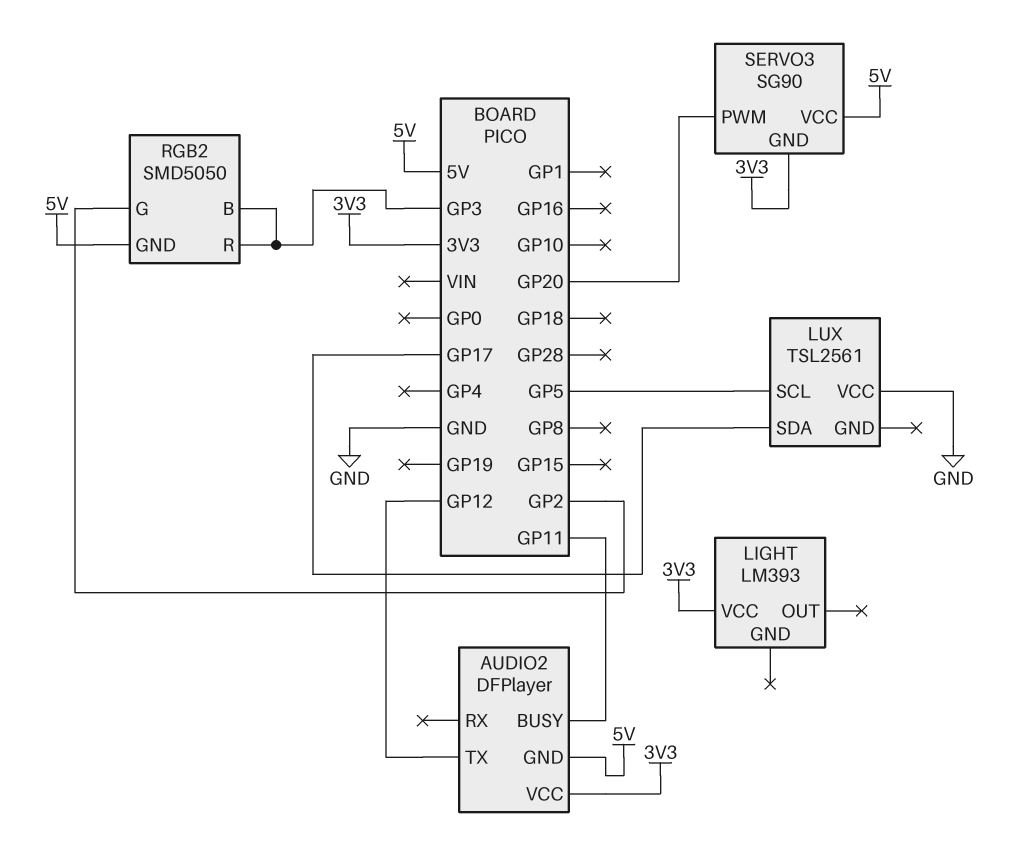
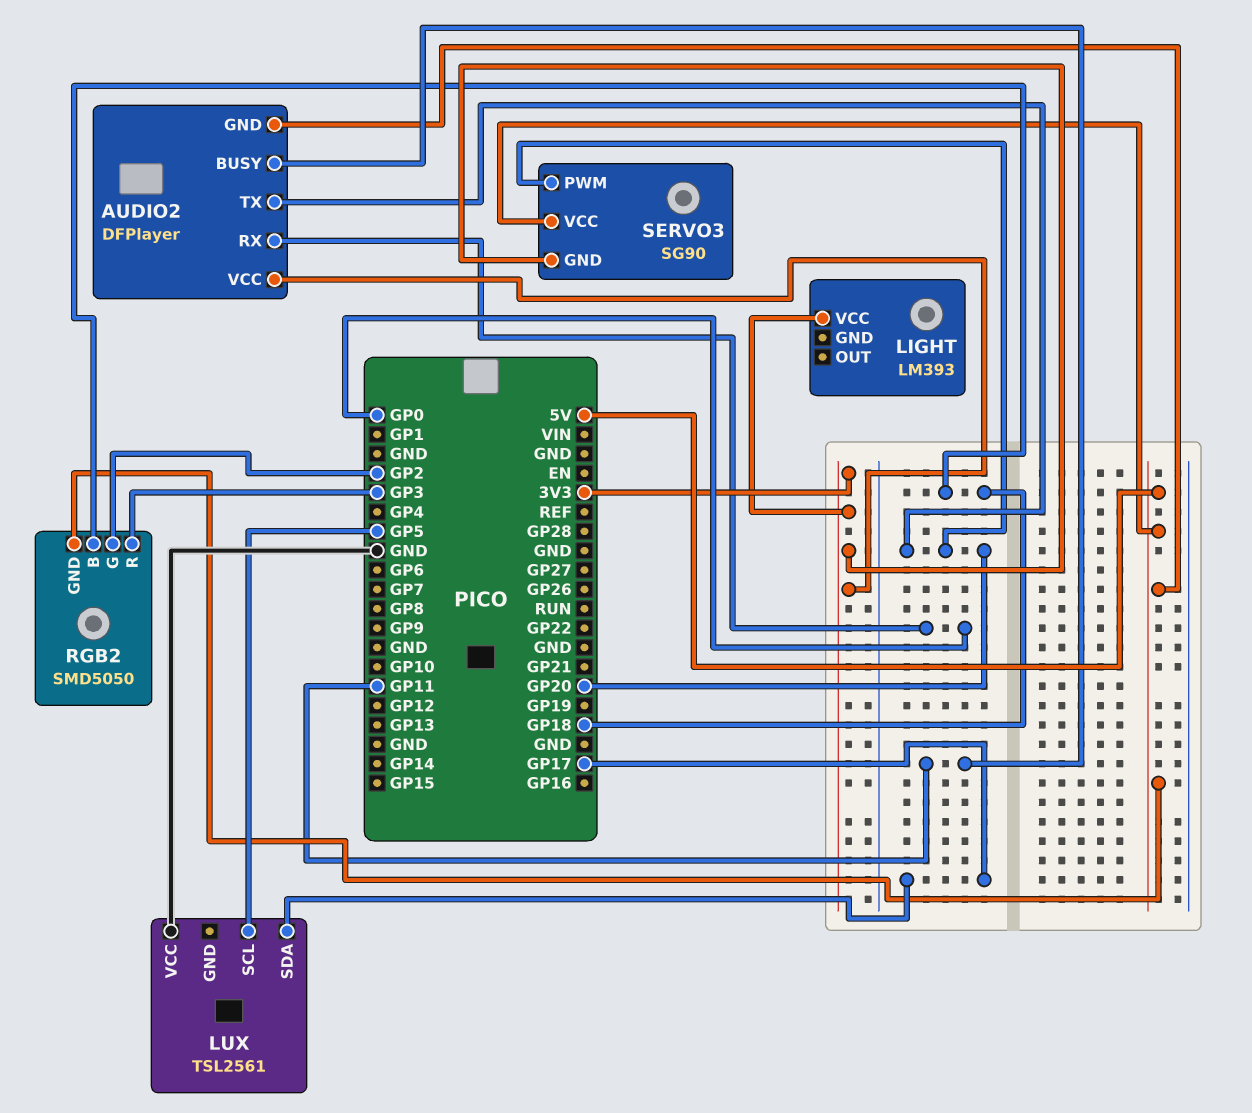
AUDIO2 pin RX: none -> GP0
AUDIO2 pin TX: GP12 -> GP20
RGB2 pin B: GP3 -> GP18

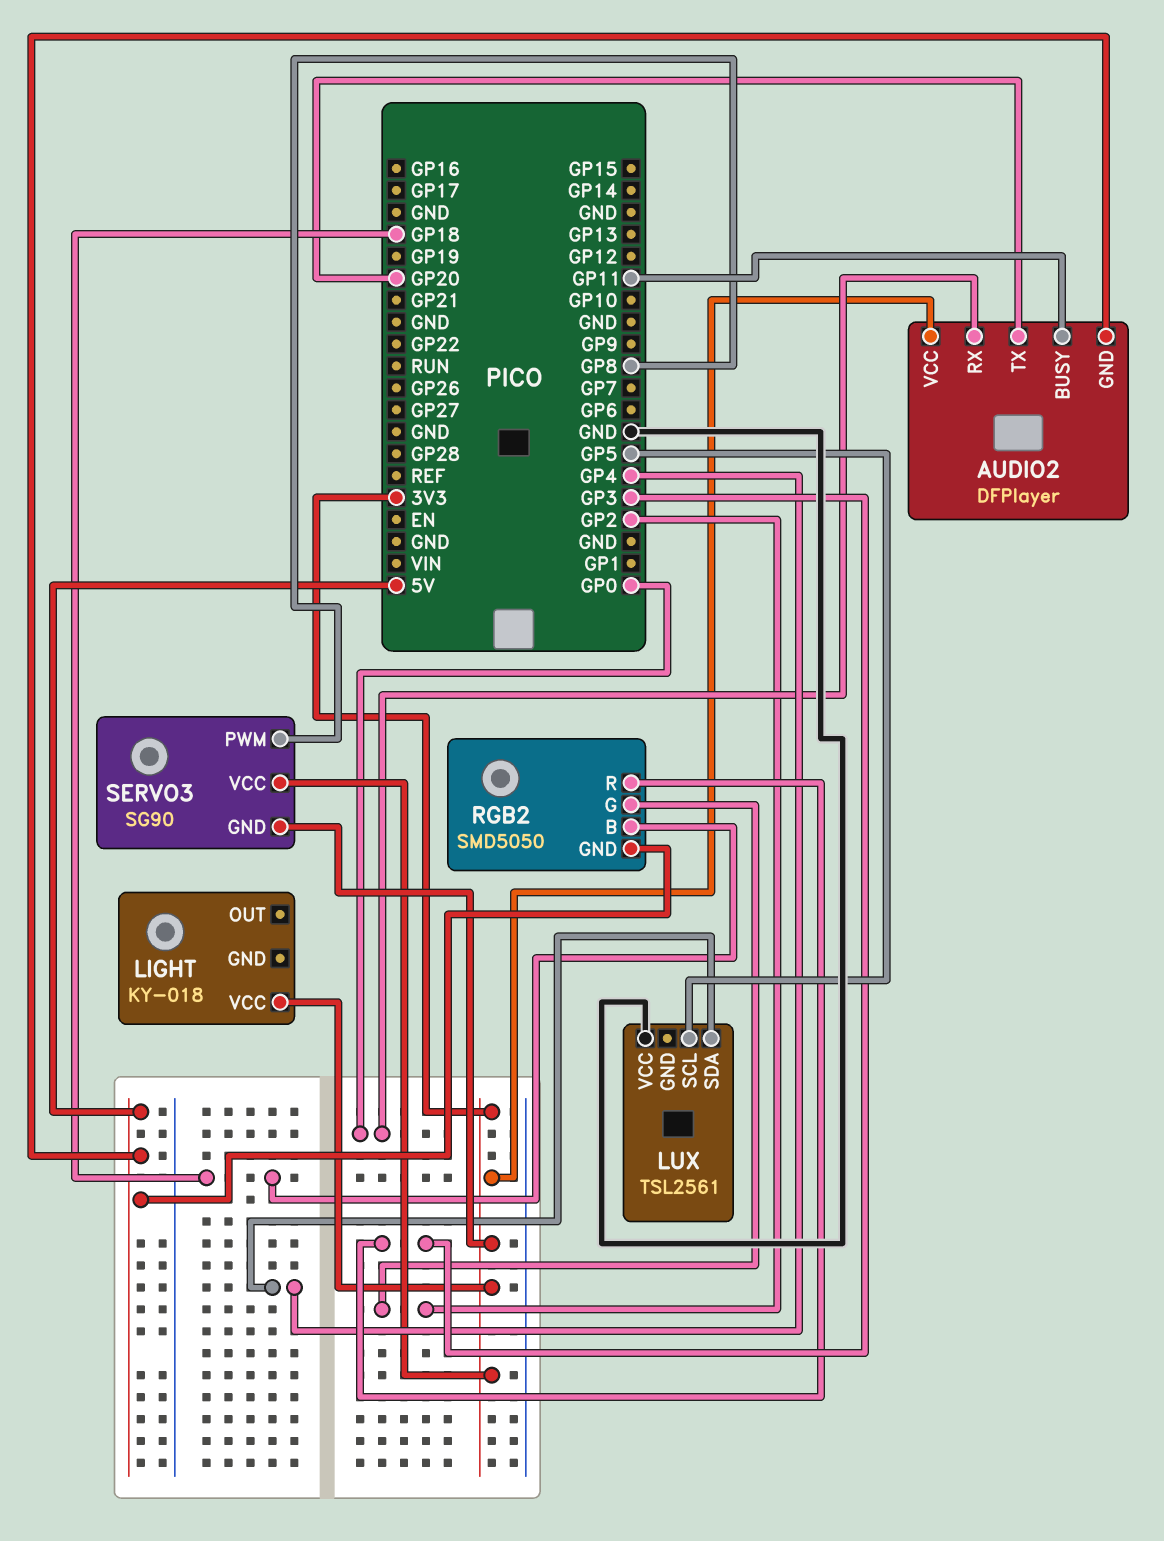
LIGHT: LM393 -> KY-018
LUX pin SDA: GP17 -> GP4
SERVO3 pin PWM: GP20 -> GP8
SERVO3 pin VCC: 5V -> 3V3

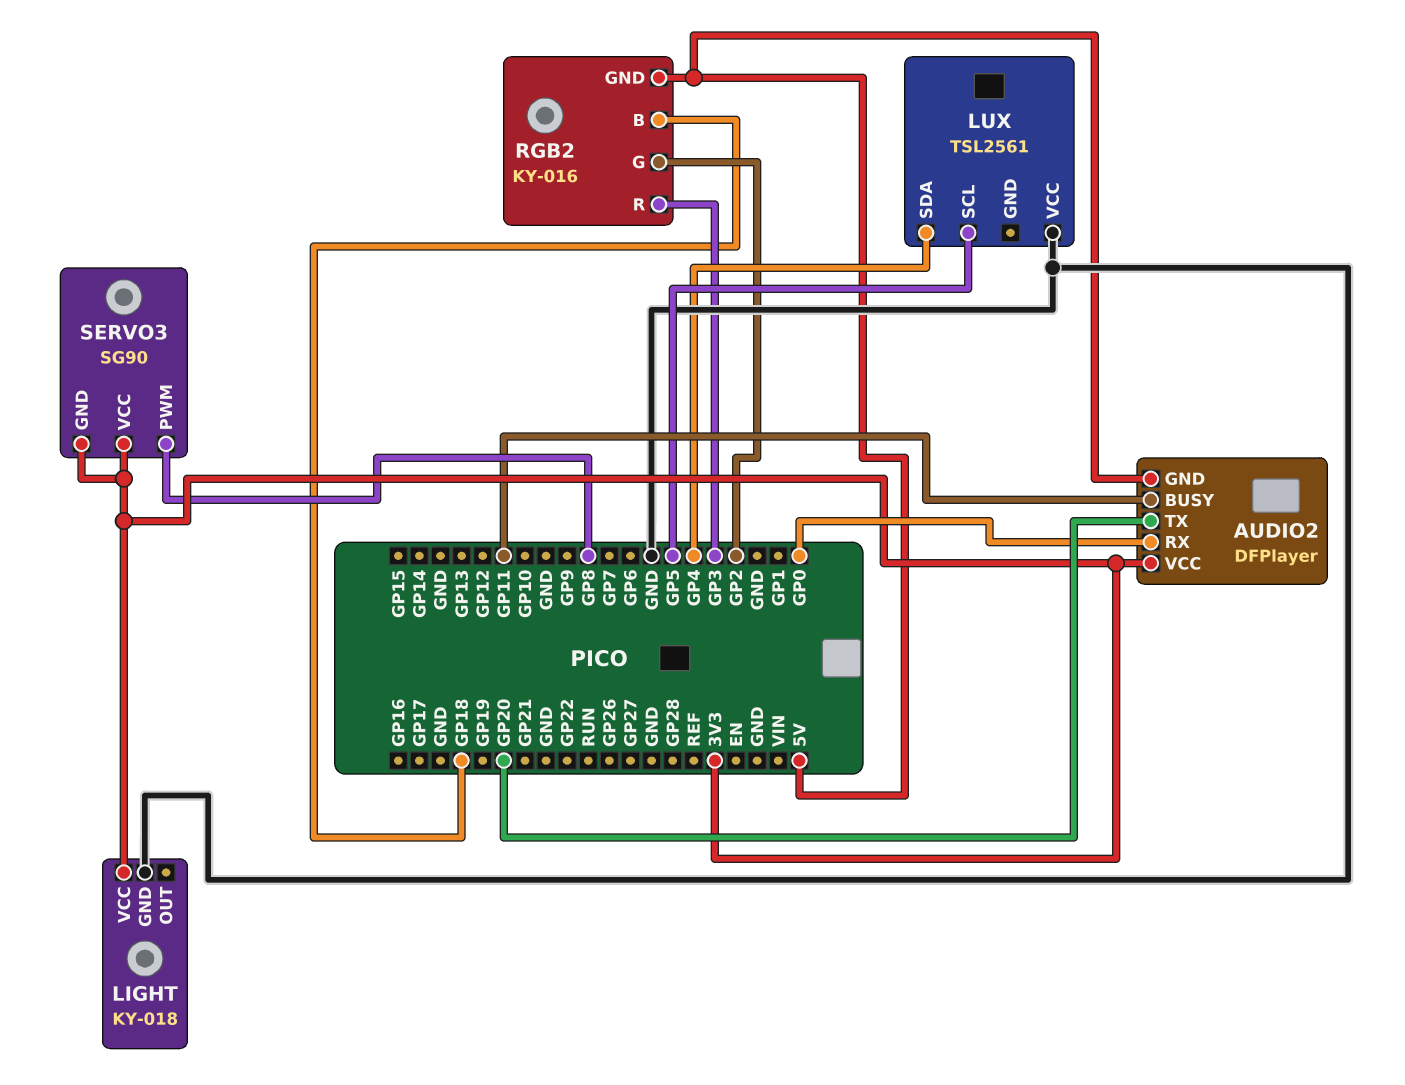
LIGHT pin GND: none -> GND
RGB2: SMD5050 -> KY-016

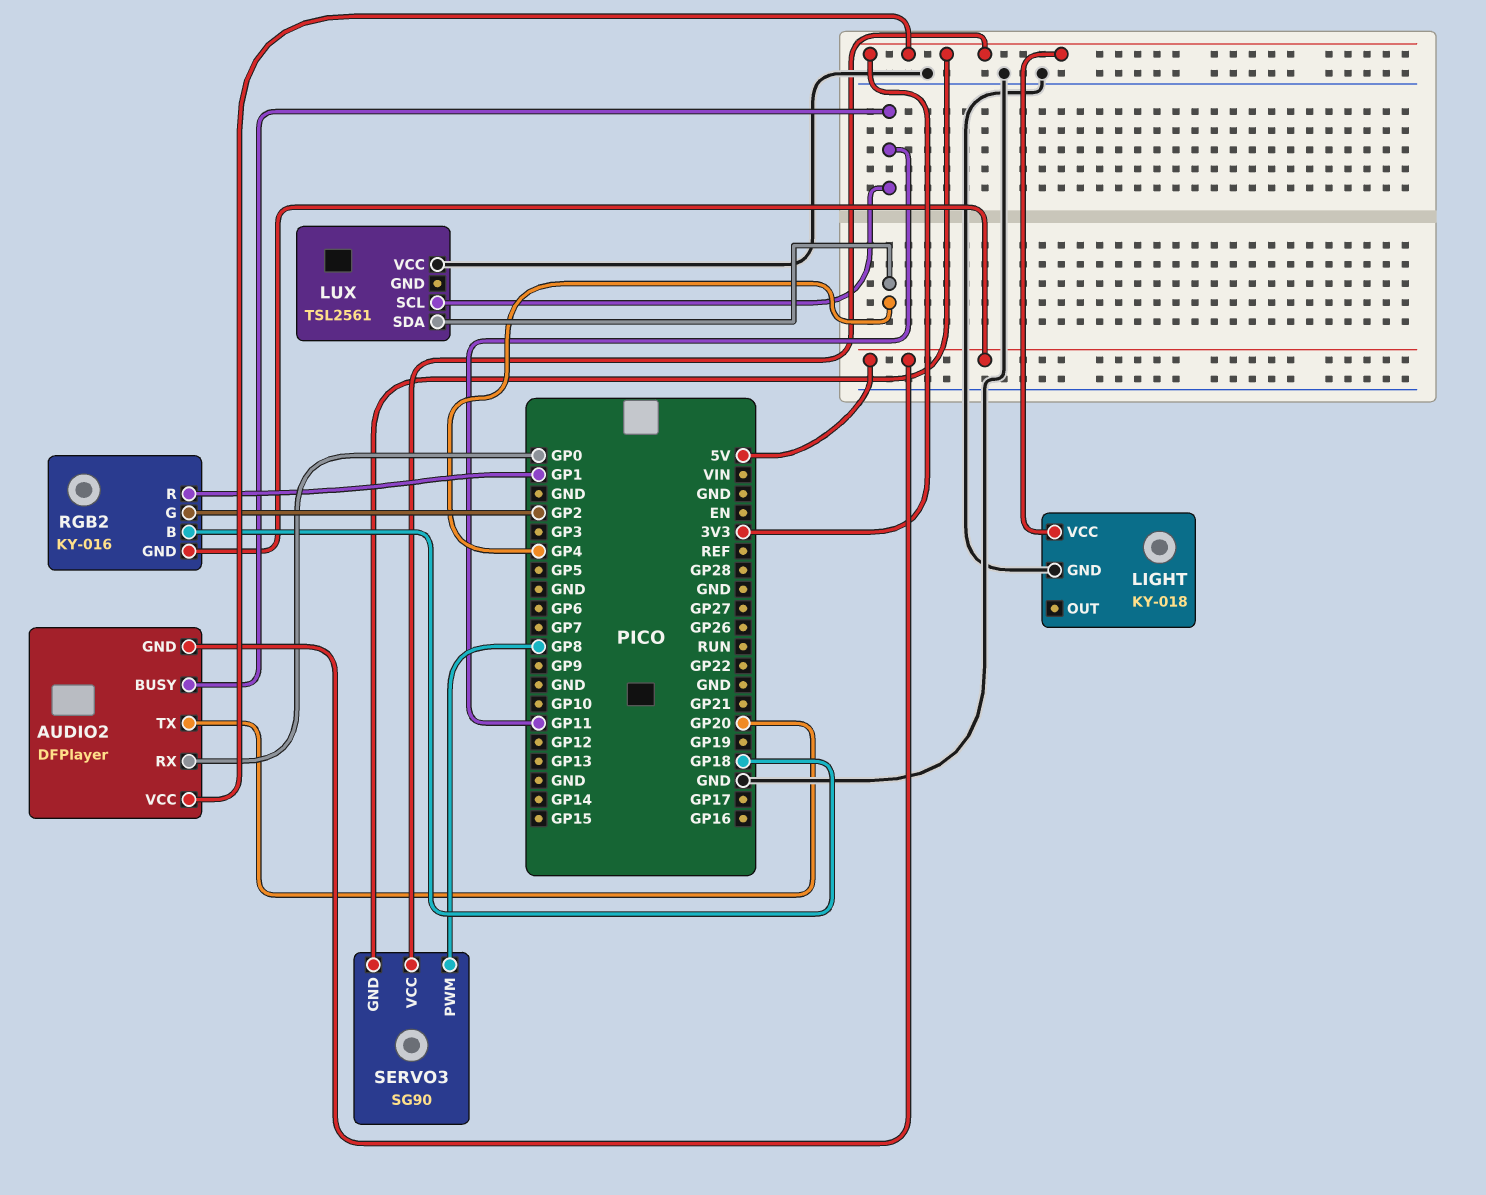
LUX pin SCL: GP5 -> GP11
RGB2 pin R: GP3 -> GP1

